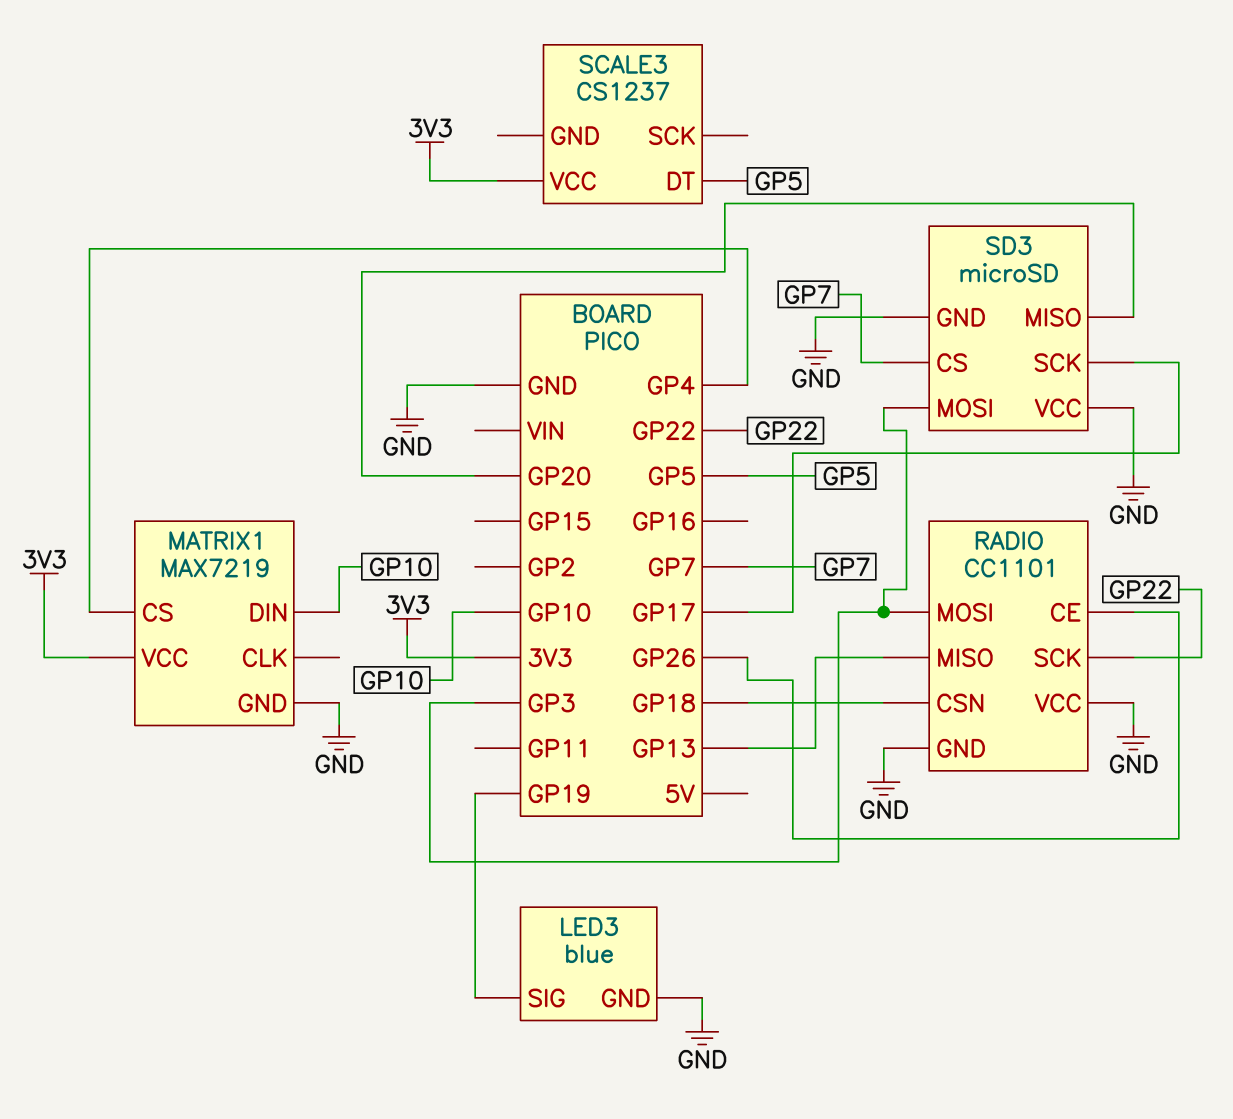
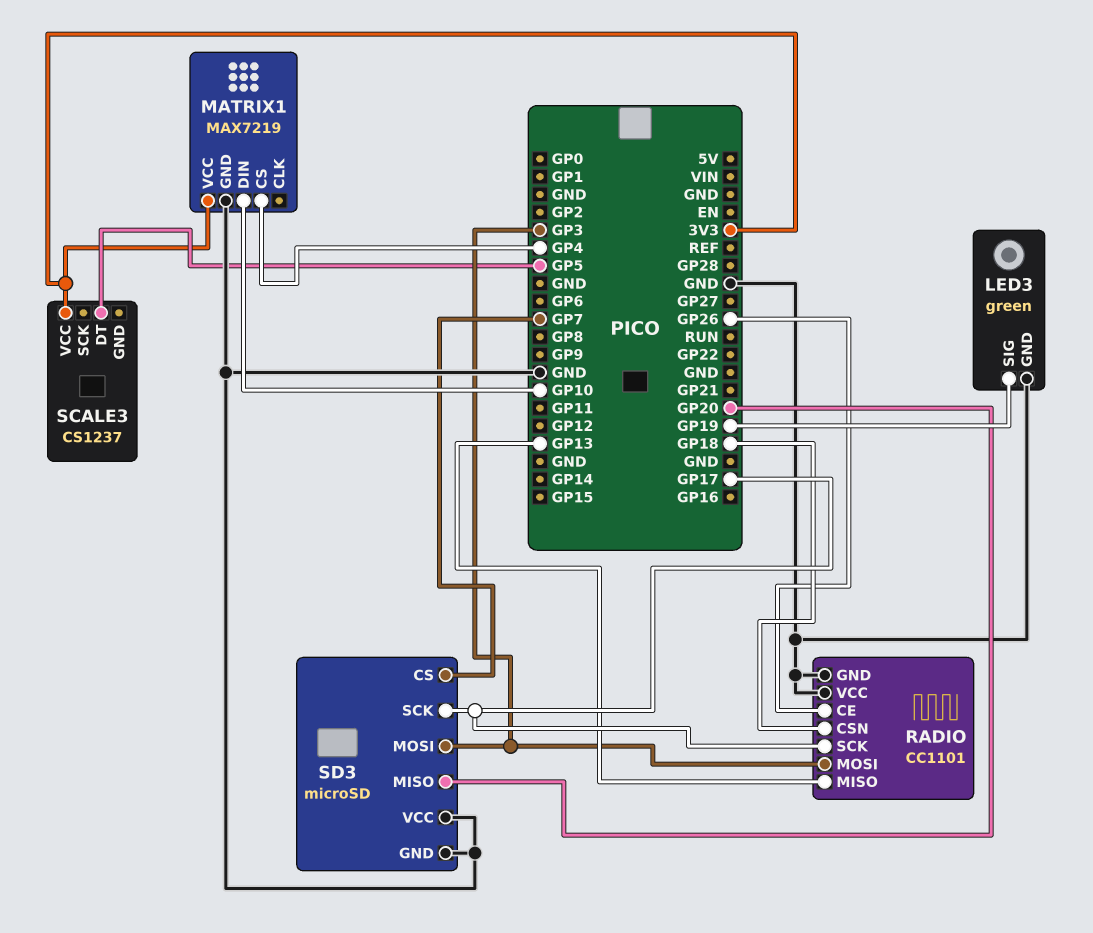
LED3: blue -> green
RADIO pin SCK: GP22 -> GP17

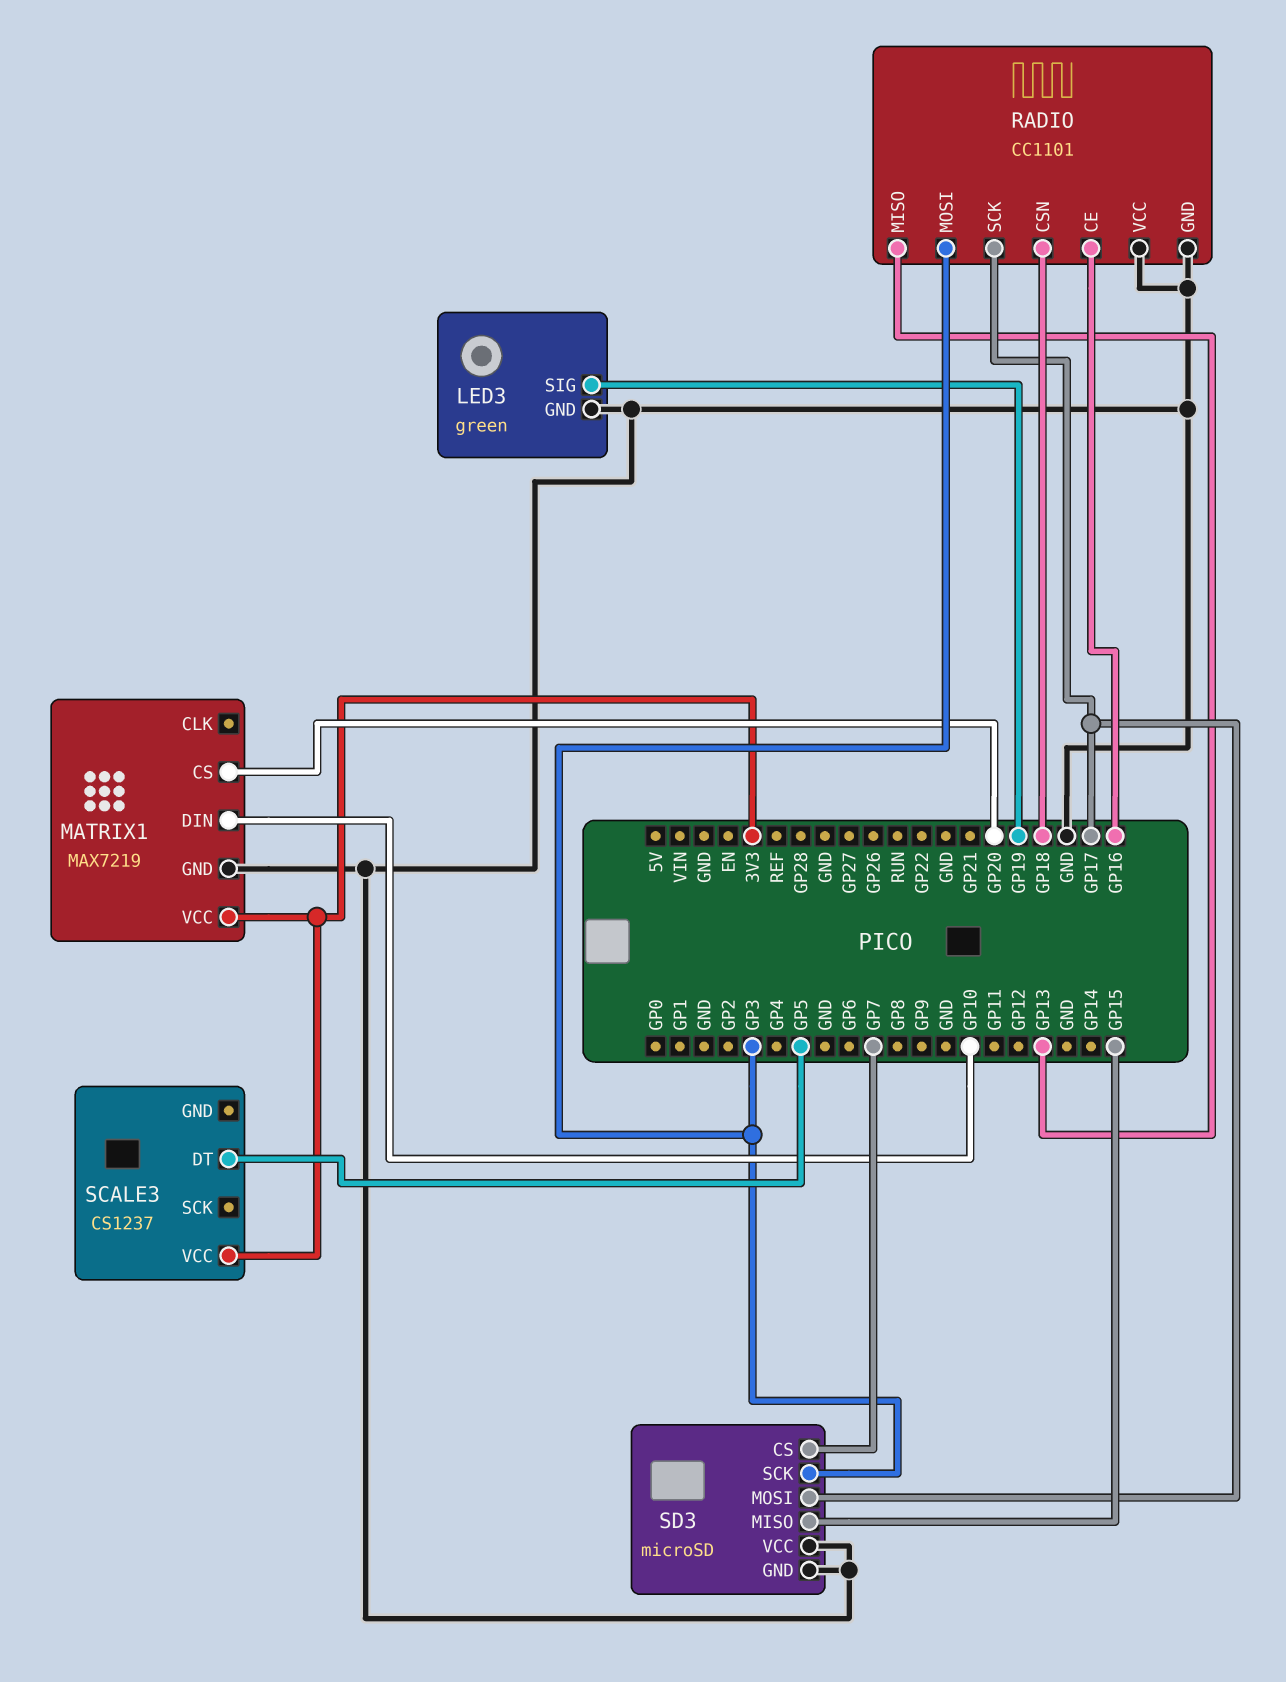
MATRIX1 pin CS: GP4 -> GP20
RADIO pin CE: GP26 -> GP16
SD3 pin MISO: GP20 -> GP15
SD3 pin MOSI: GP3 -> GP17
SD3 pin SCK: GP17 -> GP3

